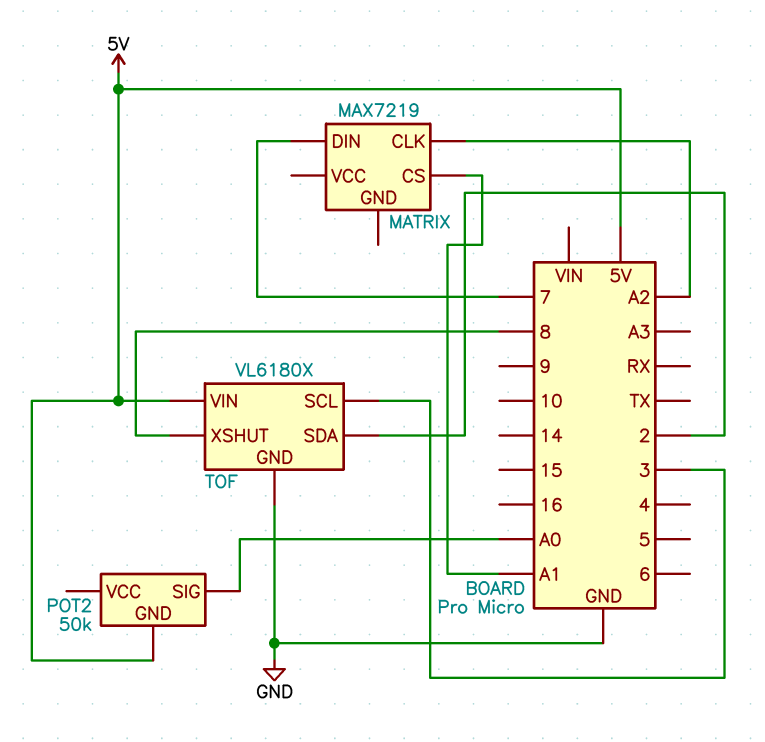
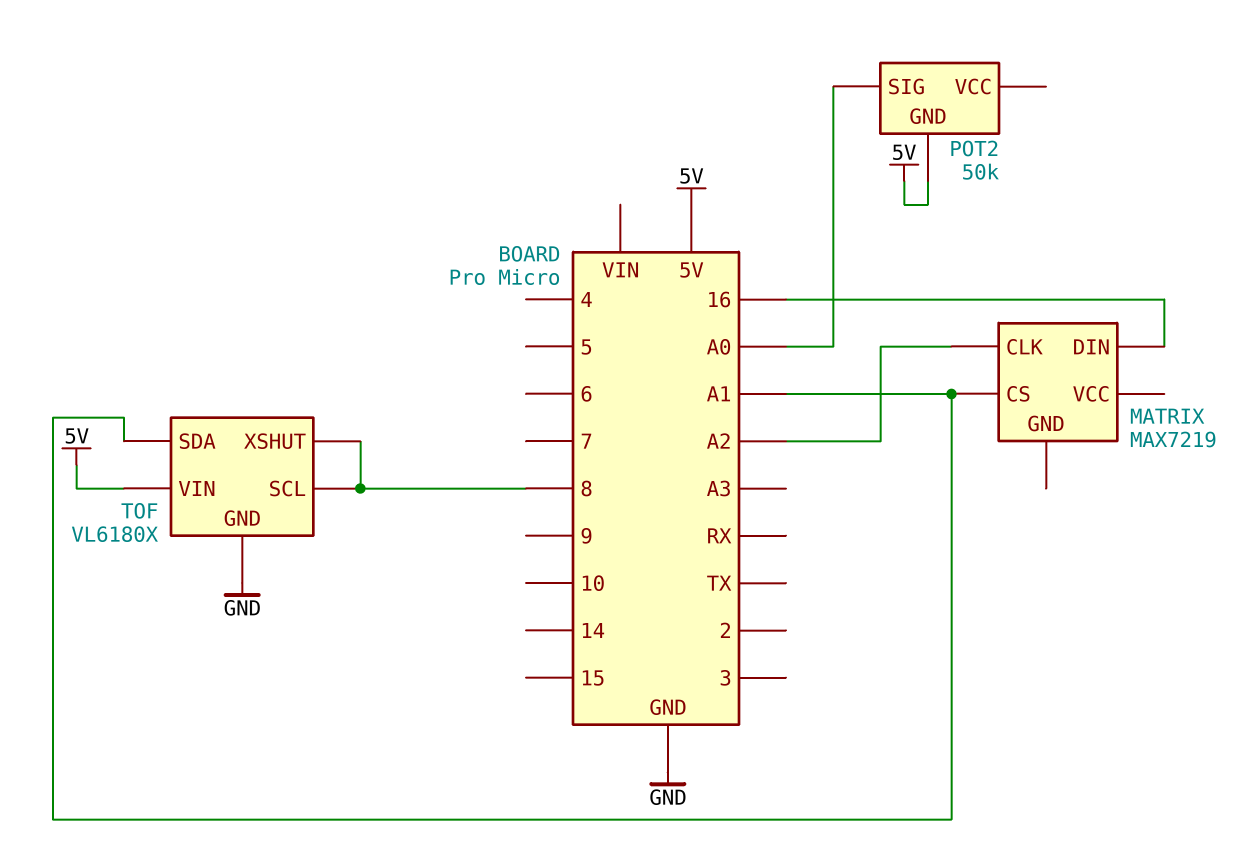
MATRIX pin DIN: 7 -> 16
TOF pin SCL: 3 -> 8
TOF pin SDA: 2 -> A1

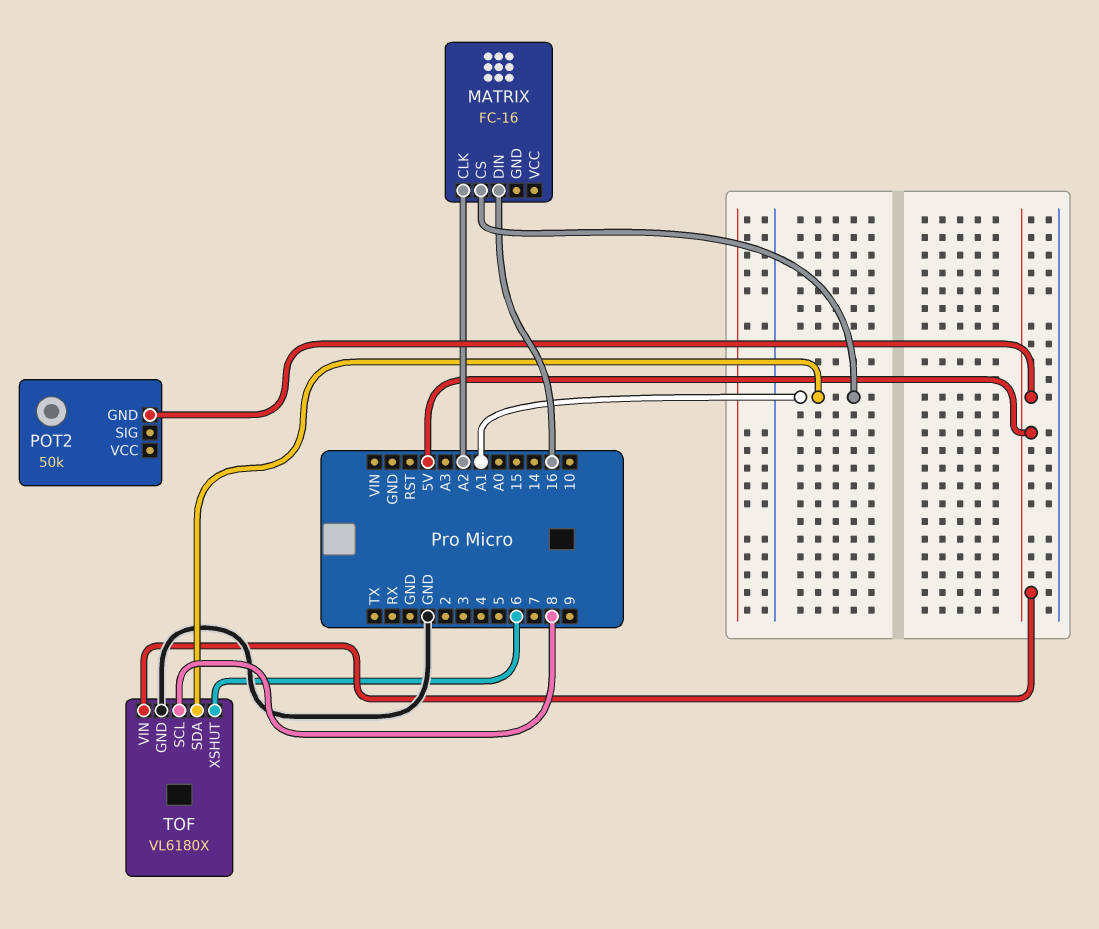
MATRIX: MAX7219 -> FC-16
POT2 pin SIG: A0 -> none
TOF pin XSHUT: 8 -> 6

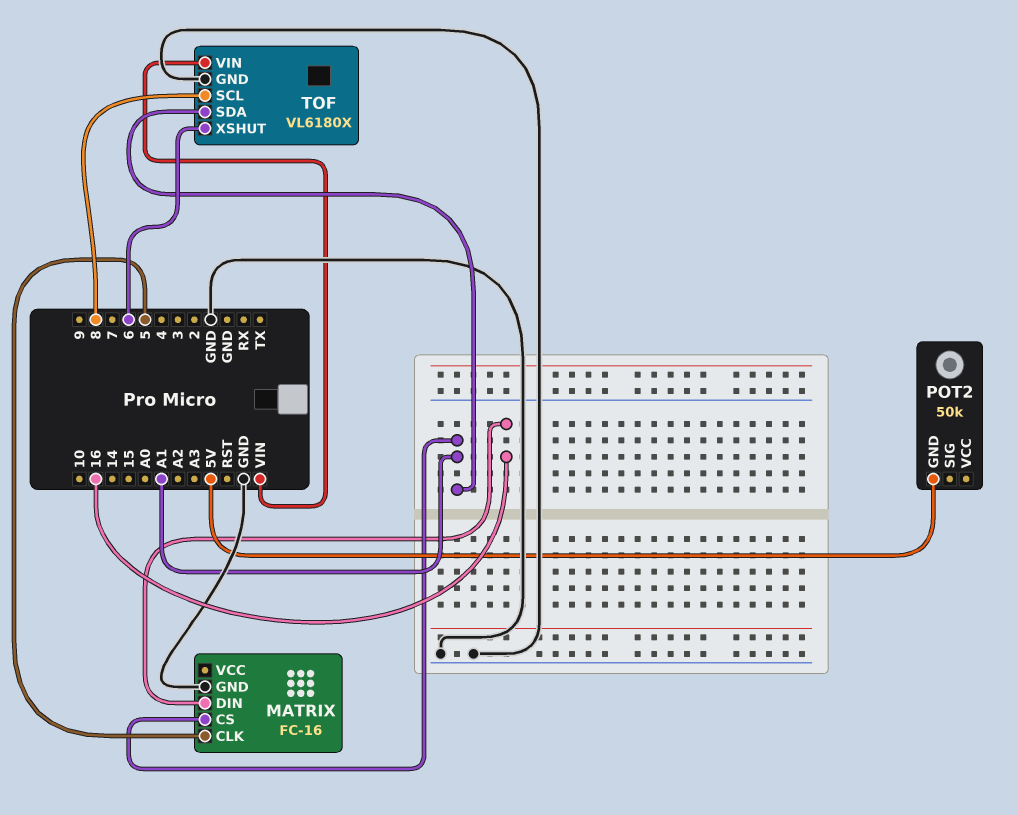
MATRIX pin CLK: A2 -> 5
MATRIX pin GND: none -> GND
TOF pin VIN: 5V -> VIN

